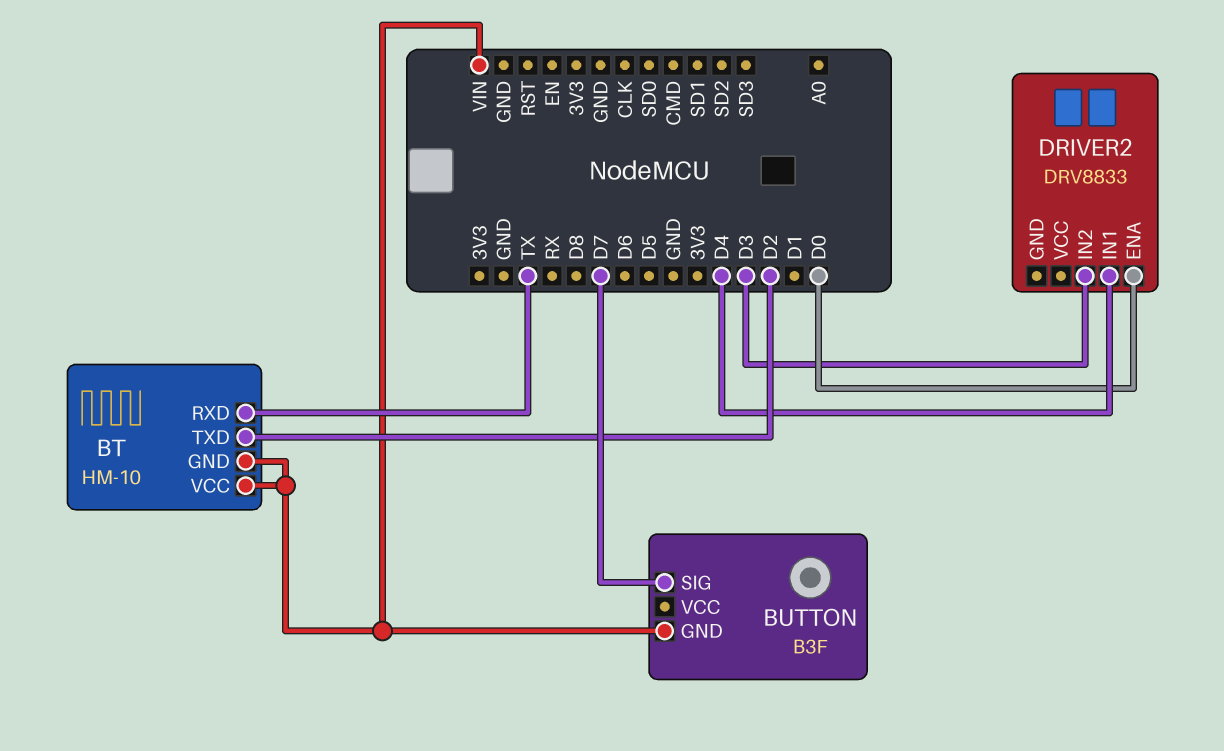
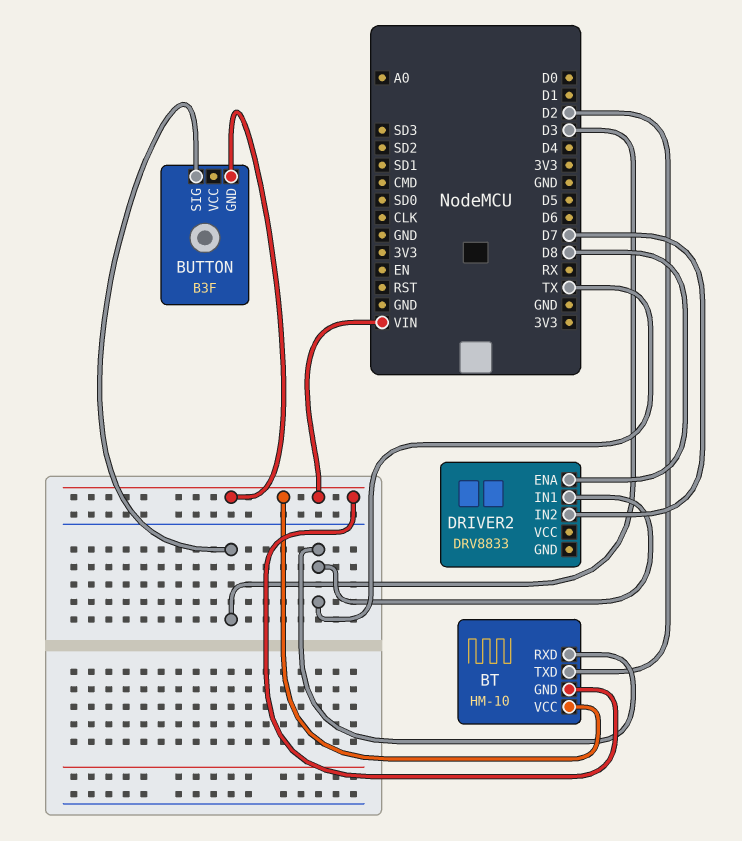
BUTTON pin SIG: D7 -> D3
DRIVER2 pin ENA: D0 -> D8
DRIVER2 pin IN1: D4 -> TX
DRIVER2 pin IN2: D3 -> D7

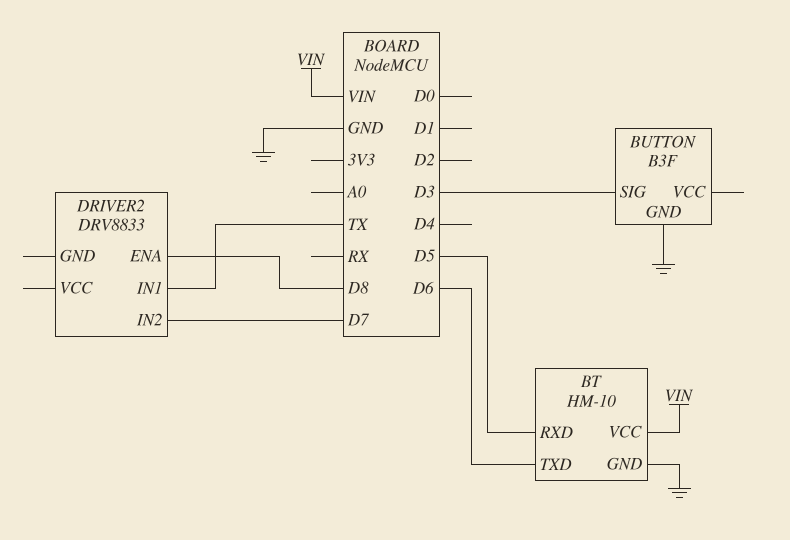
BT pin GND: VIN -> GND
BT pin RXD: TX -> D5
BT pin TXD: D2 -> D6
BUTTON pin GND: VIN -> GND

